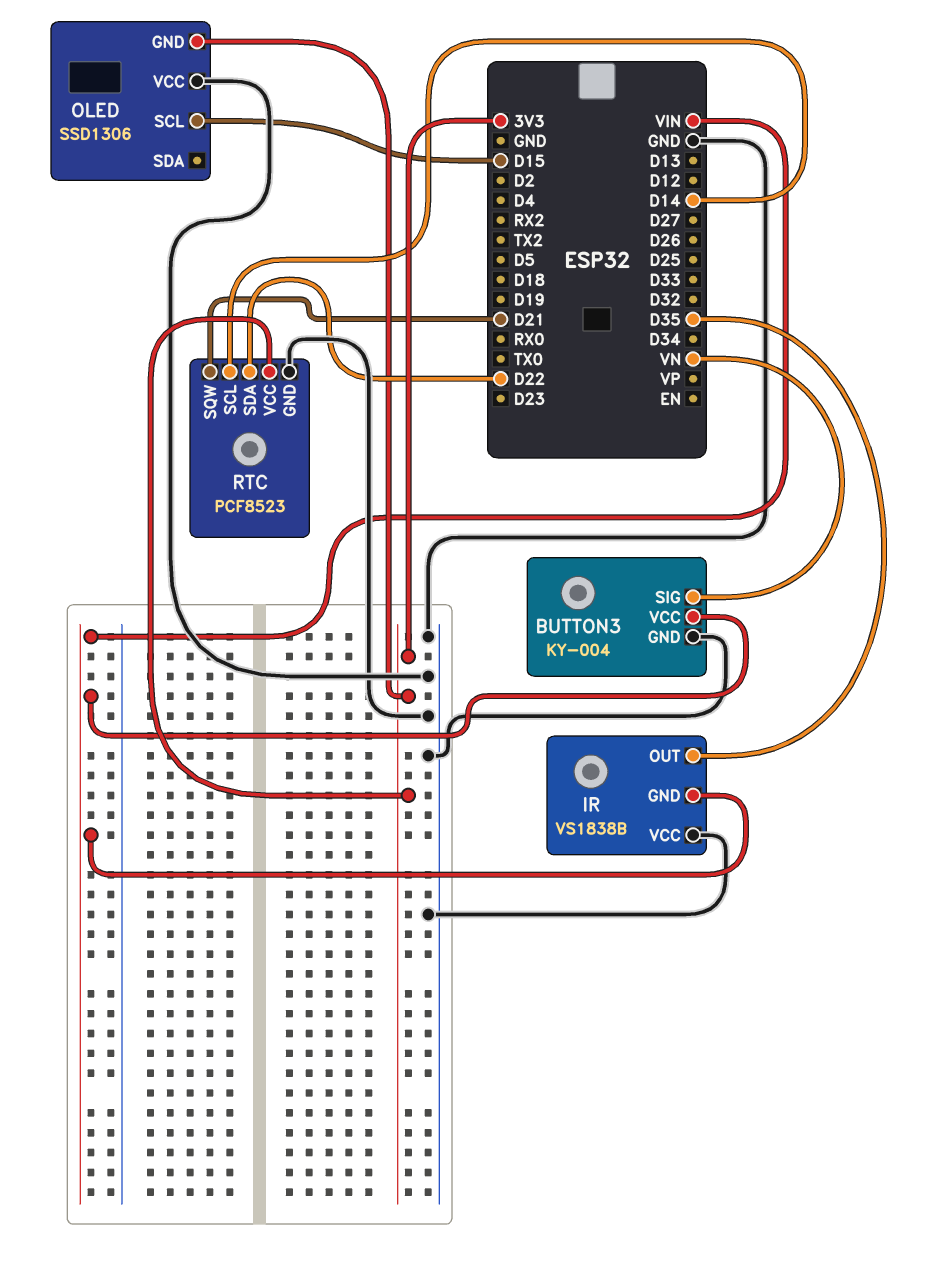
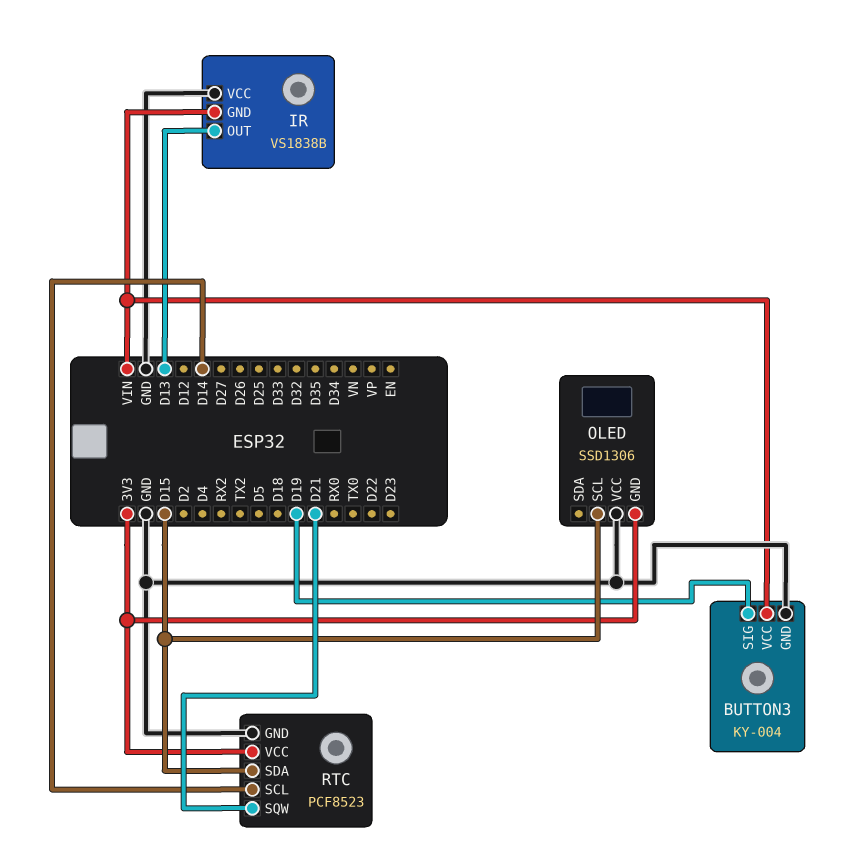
BUTTON3 pin SIG: VN -> D19
IR pin OUT: D35 -> D13
RTC pin SDA: D22 -> D15

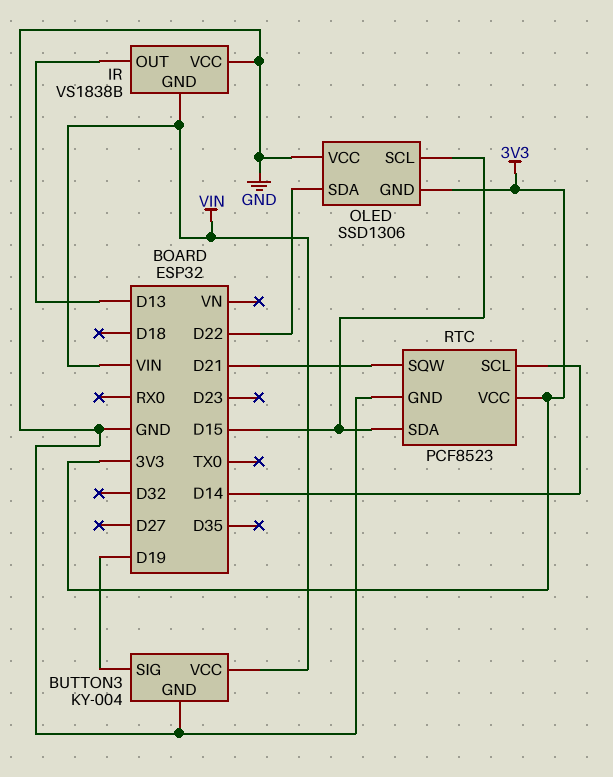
OLED pin SDA: none -> D22

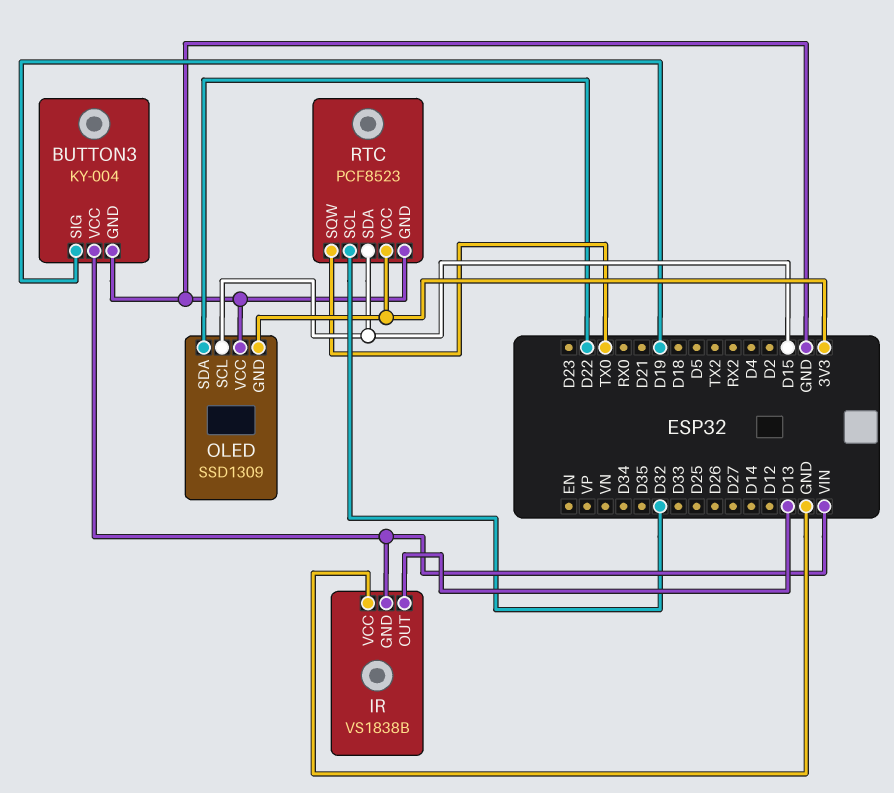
OLED: SSD1306 -> SSD1309
RTC pin SCL: D14 -> D32
RTC pin SQW: D21 -> TX0

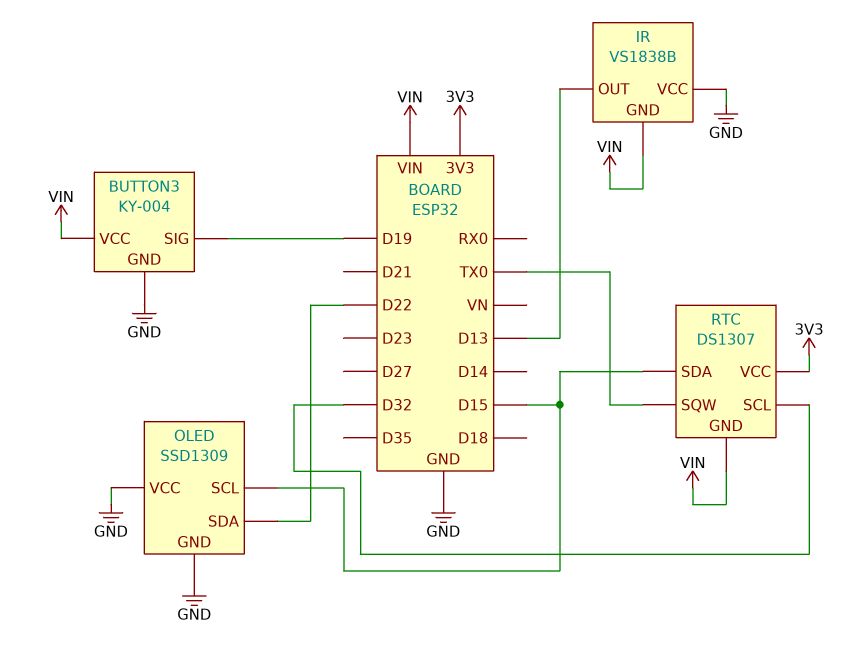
OLED pin GND: 3V3 -> GND
RTC: PCF8523 -> DS1307
RTC pin GND: GND -> VIN

